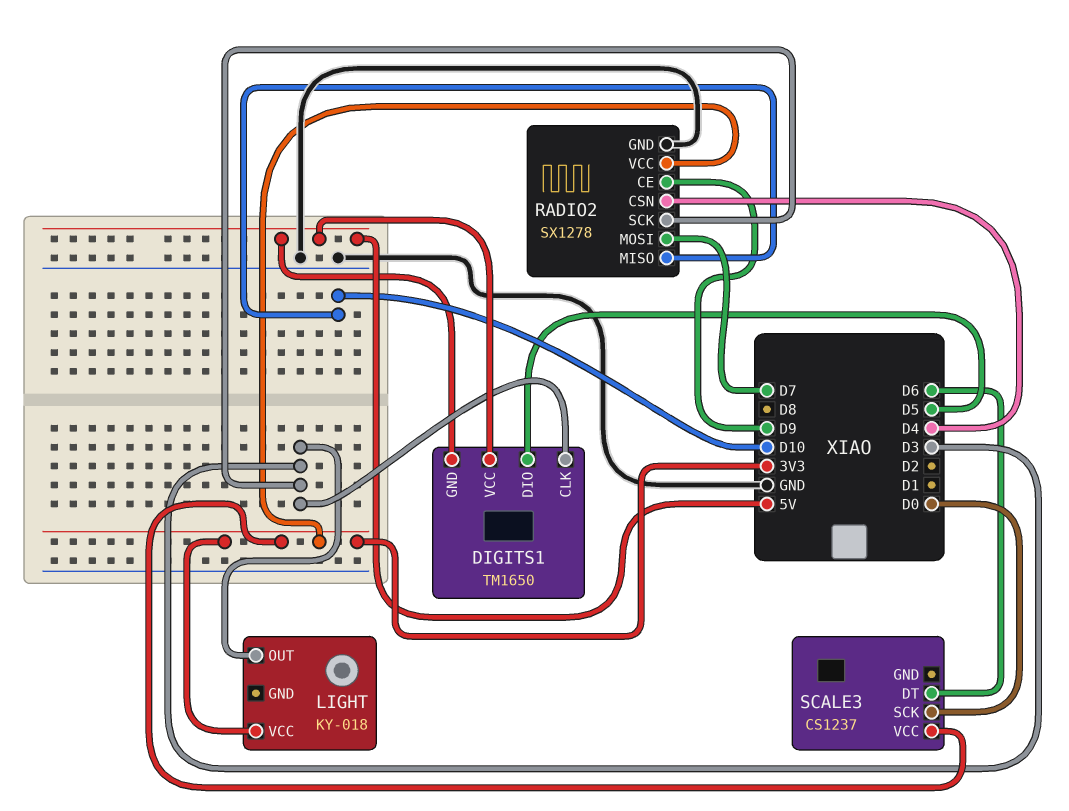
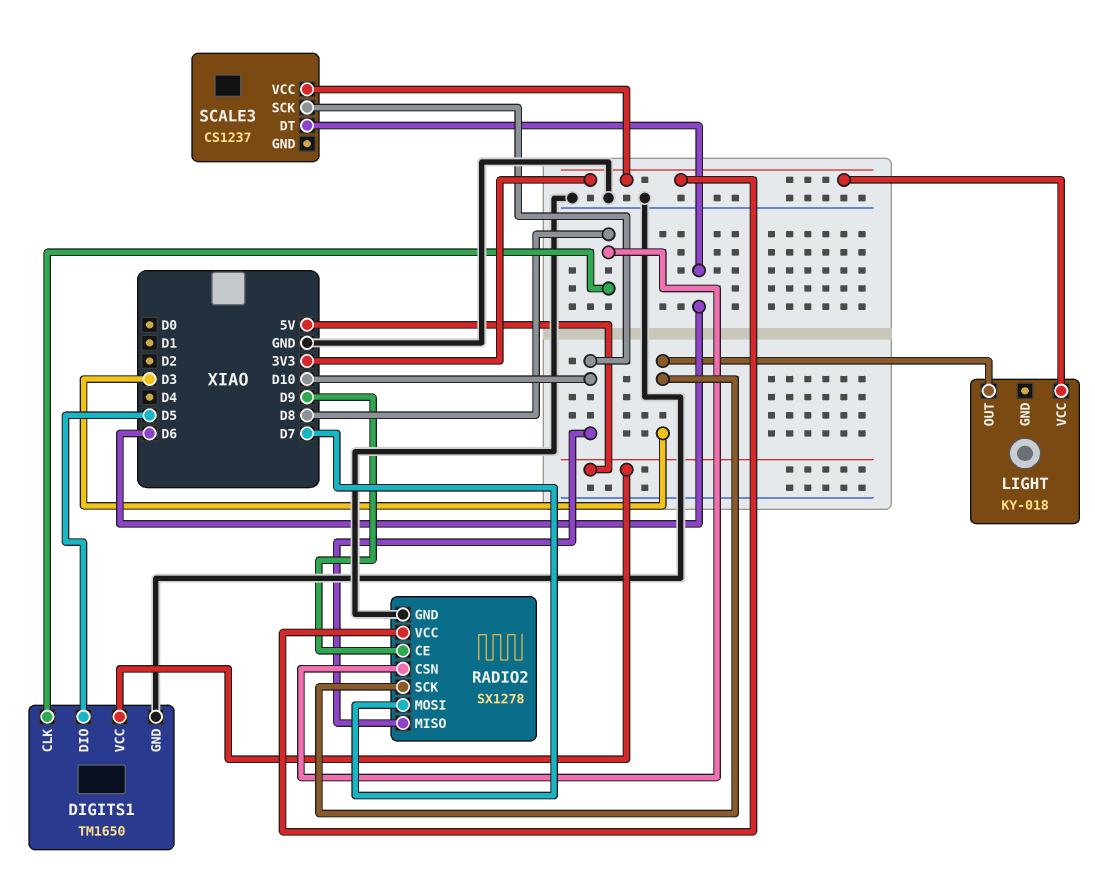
DIGITS1 pin CLK: D3 -> D8
DIGITS1 pin GND: 5V -> GND
RADIO2 pin CSN: D4 -> D8
SCALE3 pin SCK: D0 -> D10

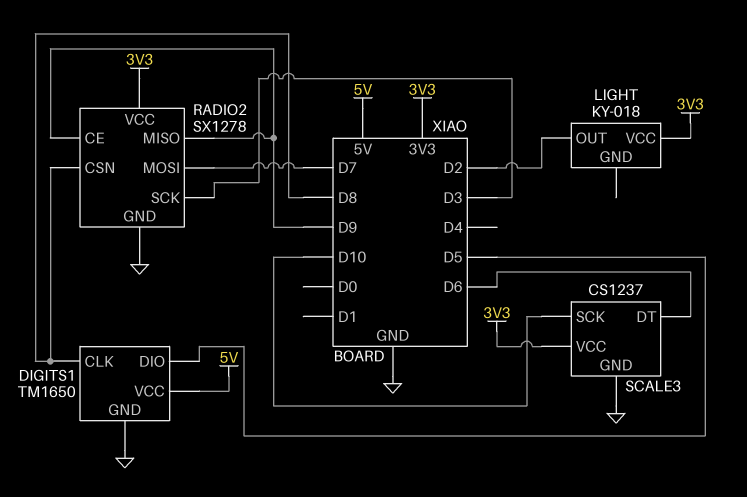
LIGHT pin OUT: D3 -> D2
RADIO2 pin MISO: D10 -> D9
SCALE3 pin GND: none -> GND

